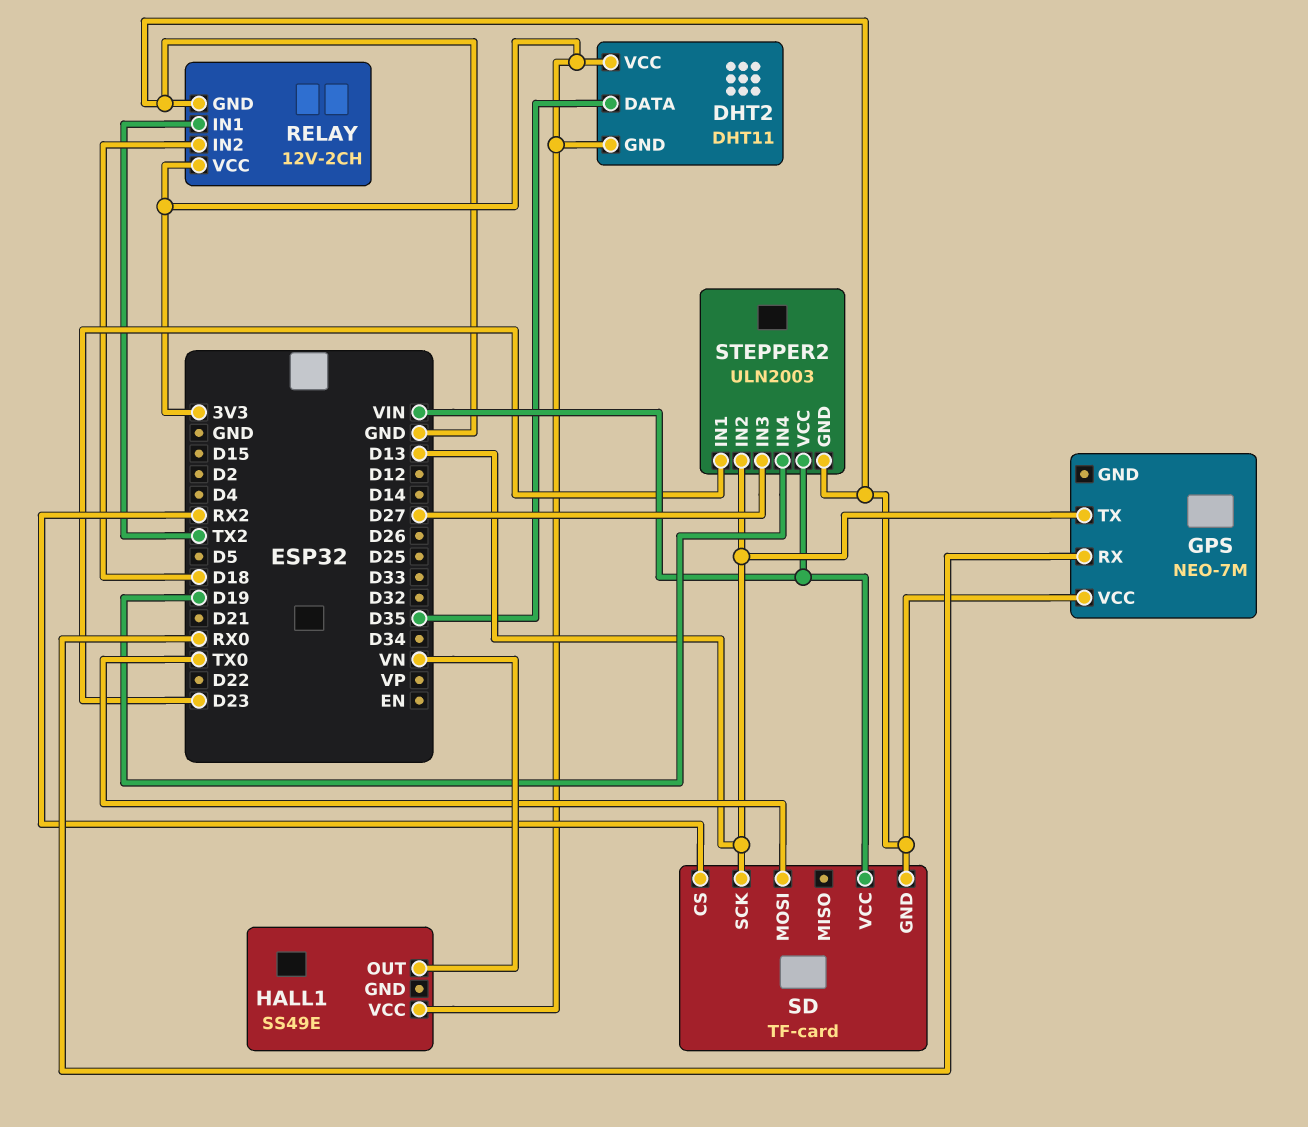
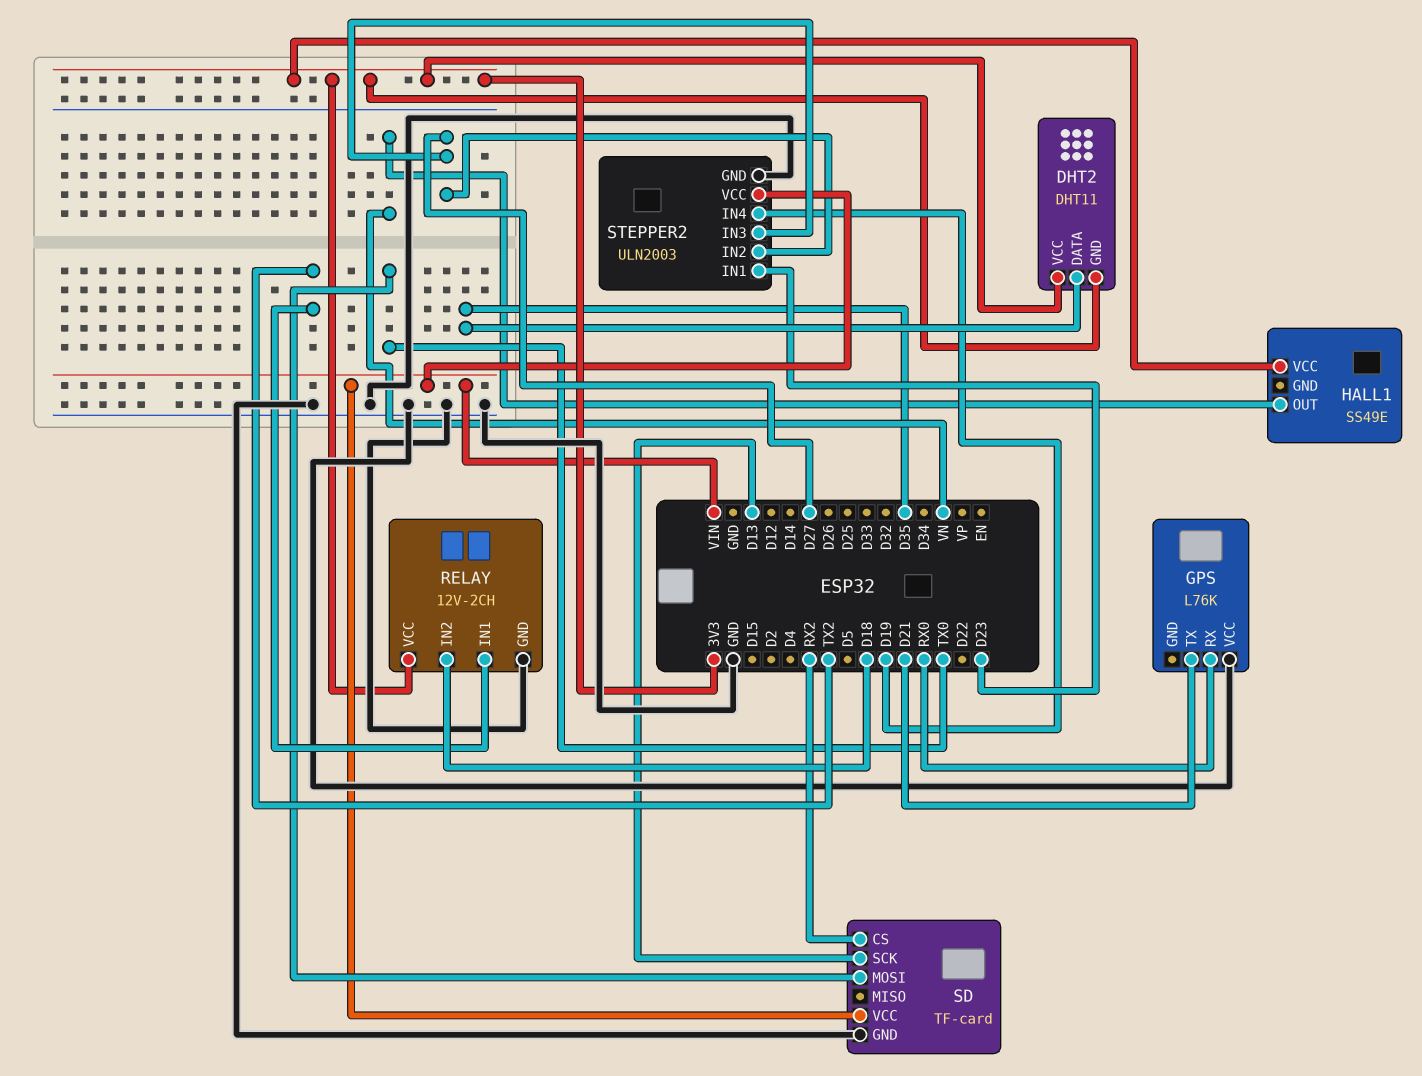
GPS: NEO-7M -> L76K
GPS pin TX: D13 -> D21
STEPPER2 pin IN2: D13 -> D27

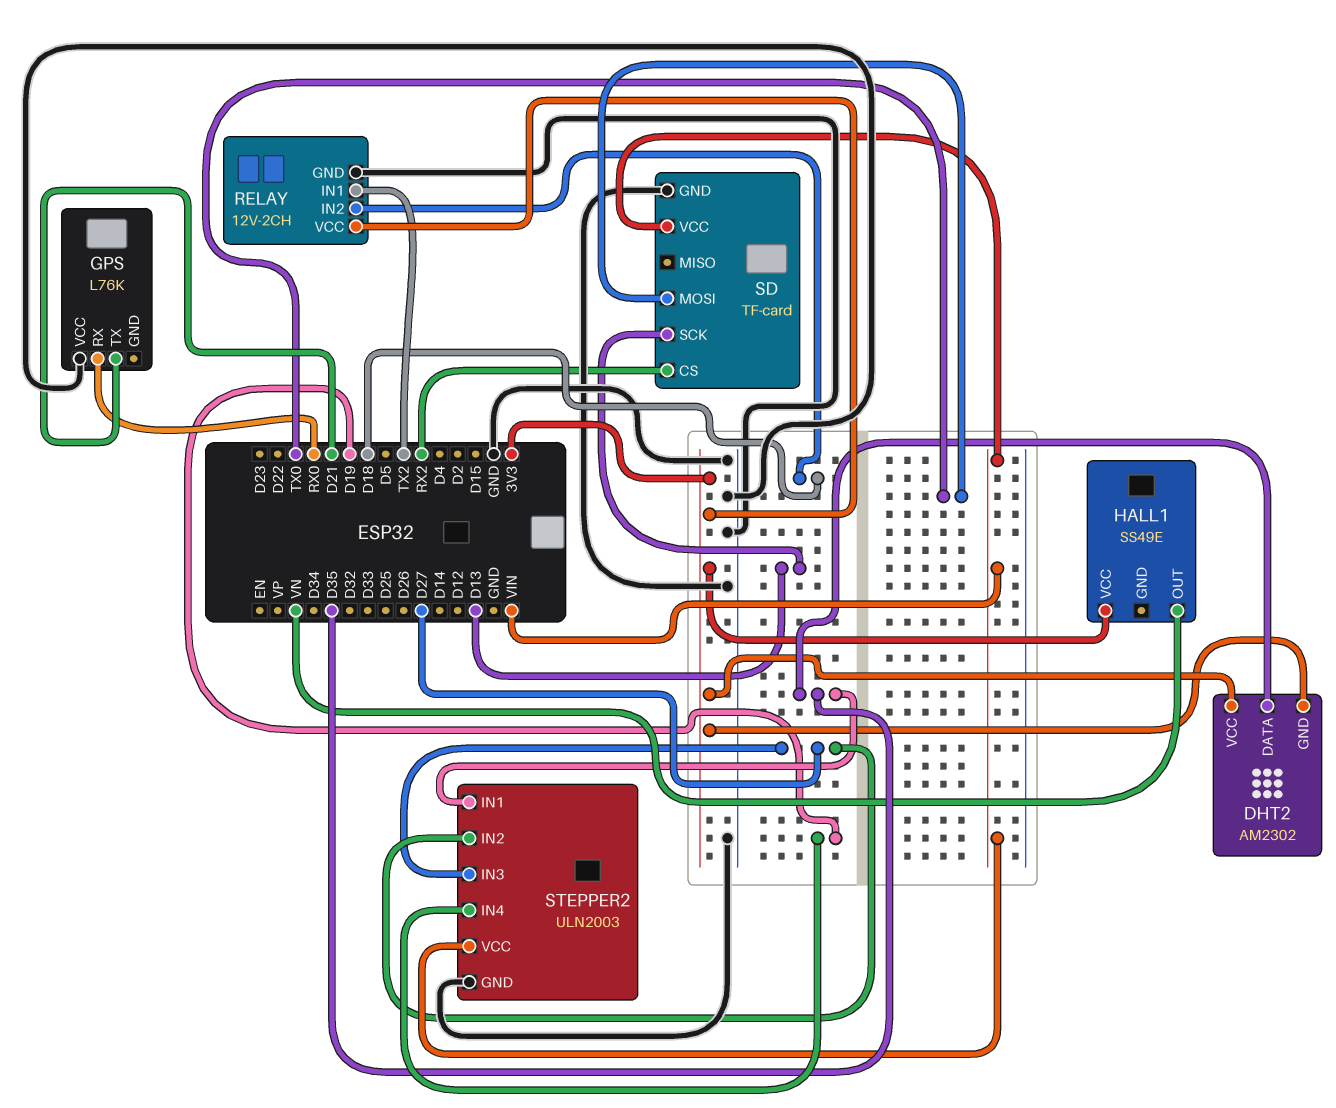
DHT2: DHT11 -> AM2302
STEPPER2 pin IN1: D23 -> D35

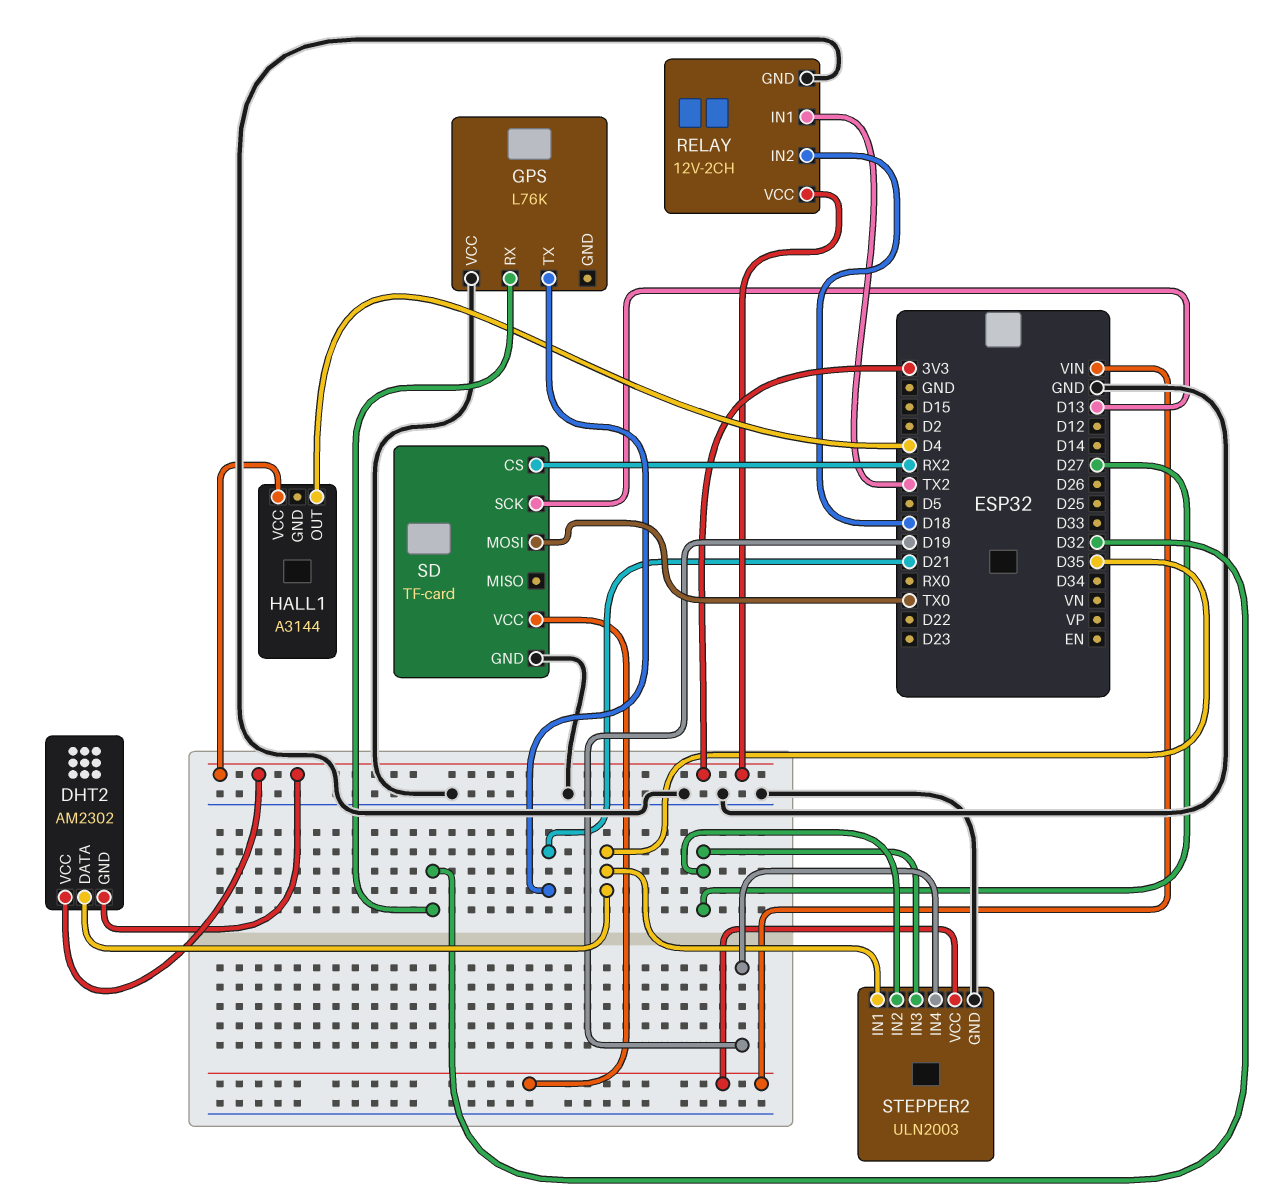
GPS pin RX: RX0 -> D32
HALL1: SS49E -> A3144
HALL1 pin OUT: VN -> D4

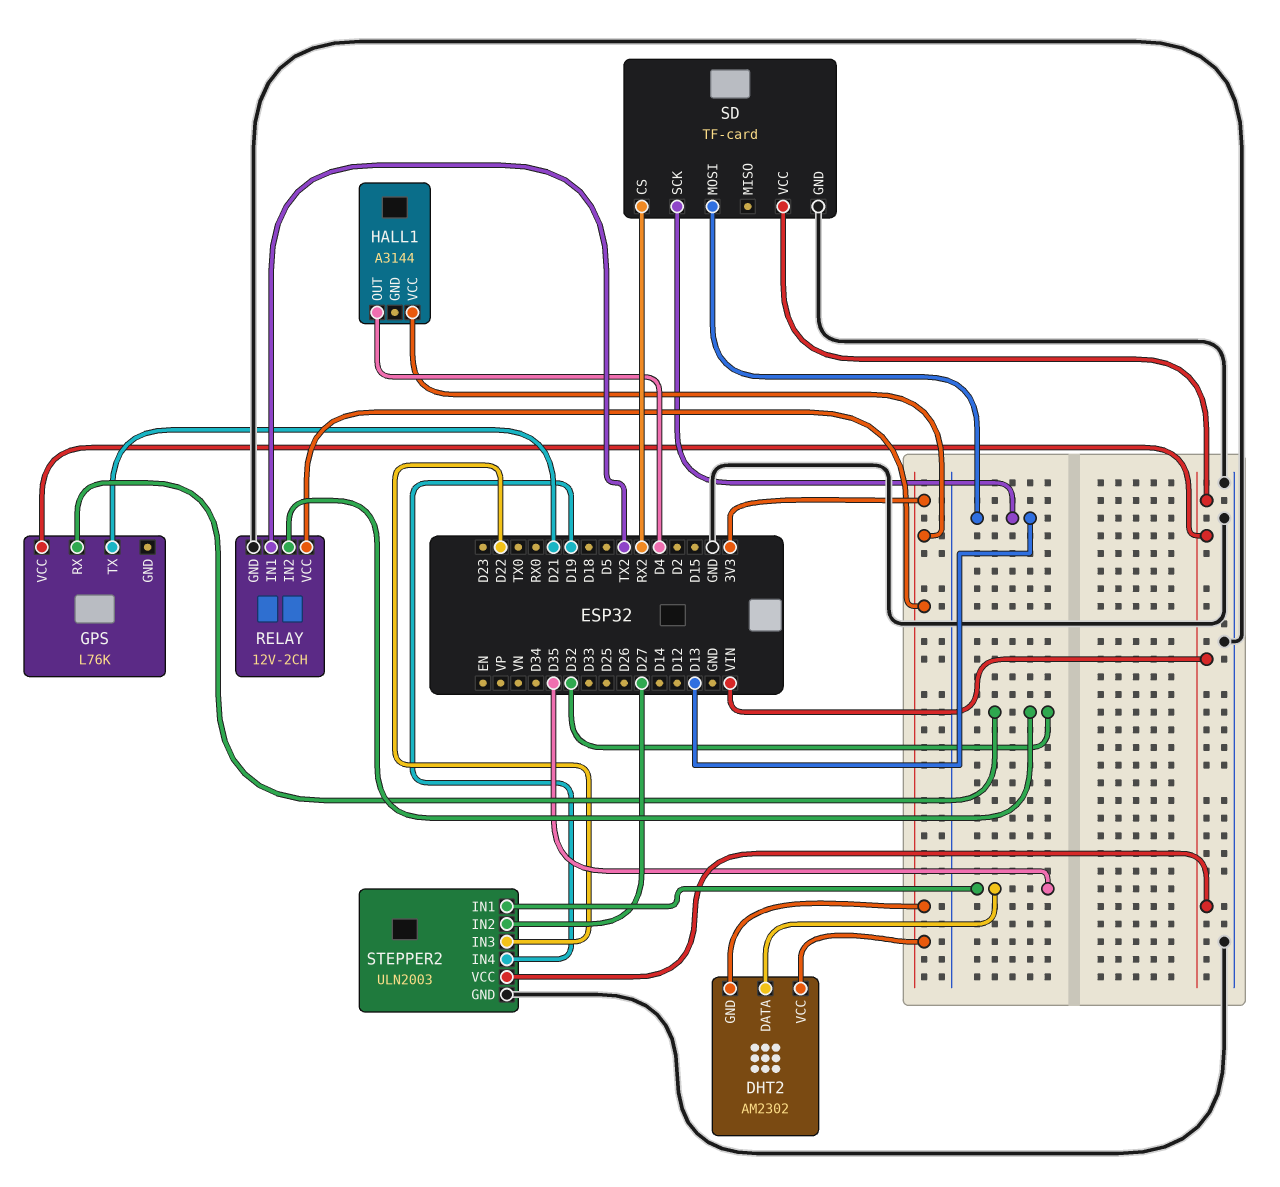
GPS pin VCC: GND -> VIN
RELAY pin IN2: D18 -> D32
SD pin MOSI: TX0 -> D13
STEPPER2 pin IN3: D27 -> D22

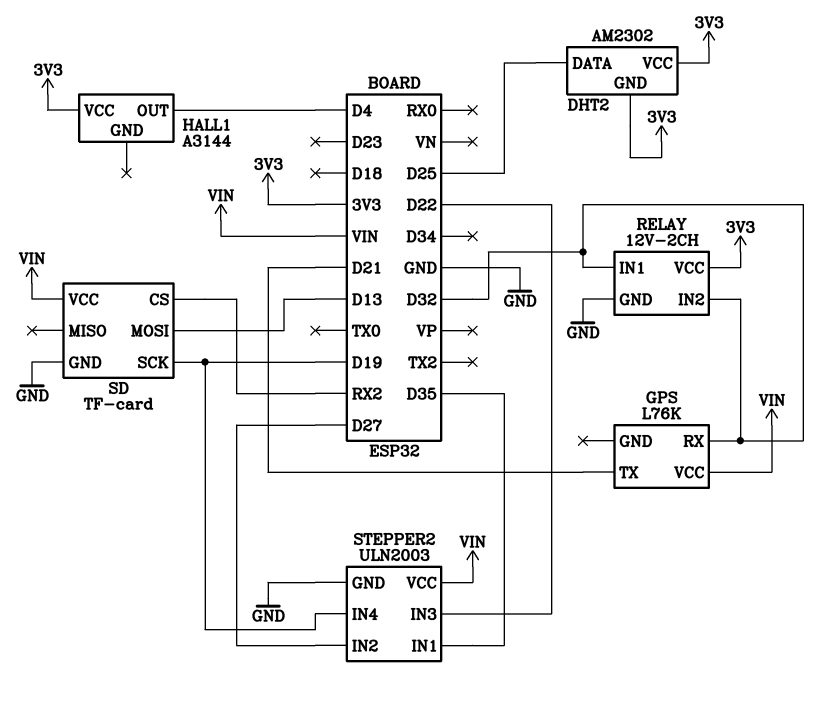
DHT2 pin DATA: D35 -> D25
RELAY pin IN1: TX2 -> D32
SD pin SCK: D13 -> D19

